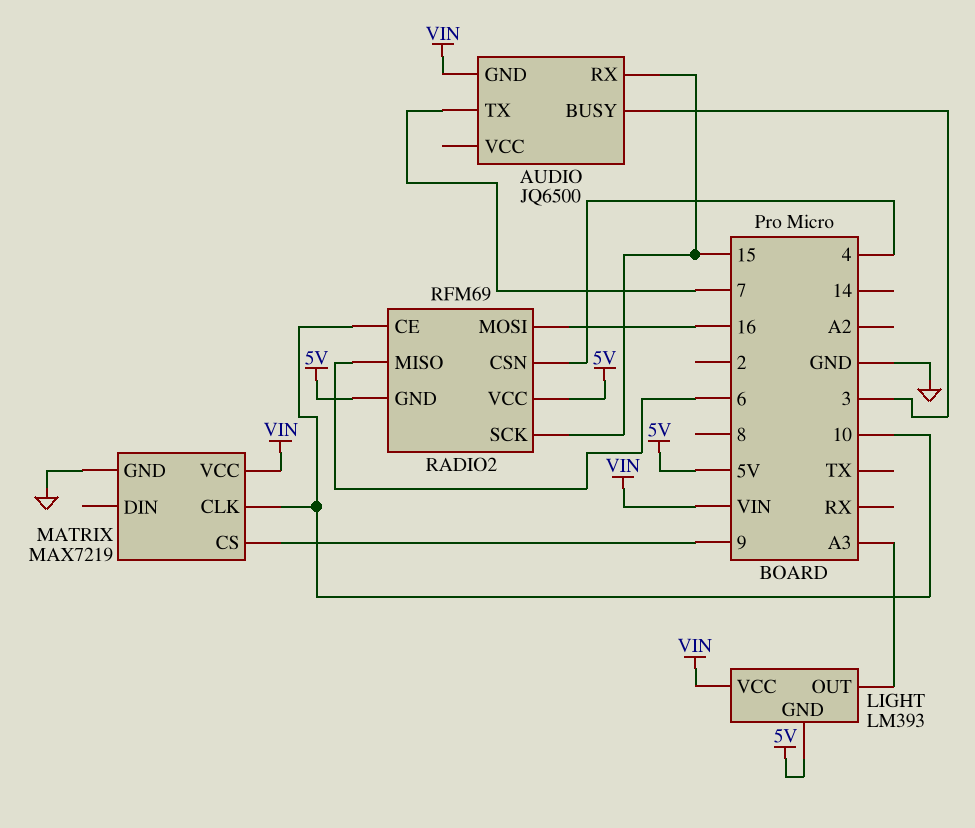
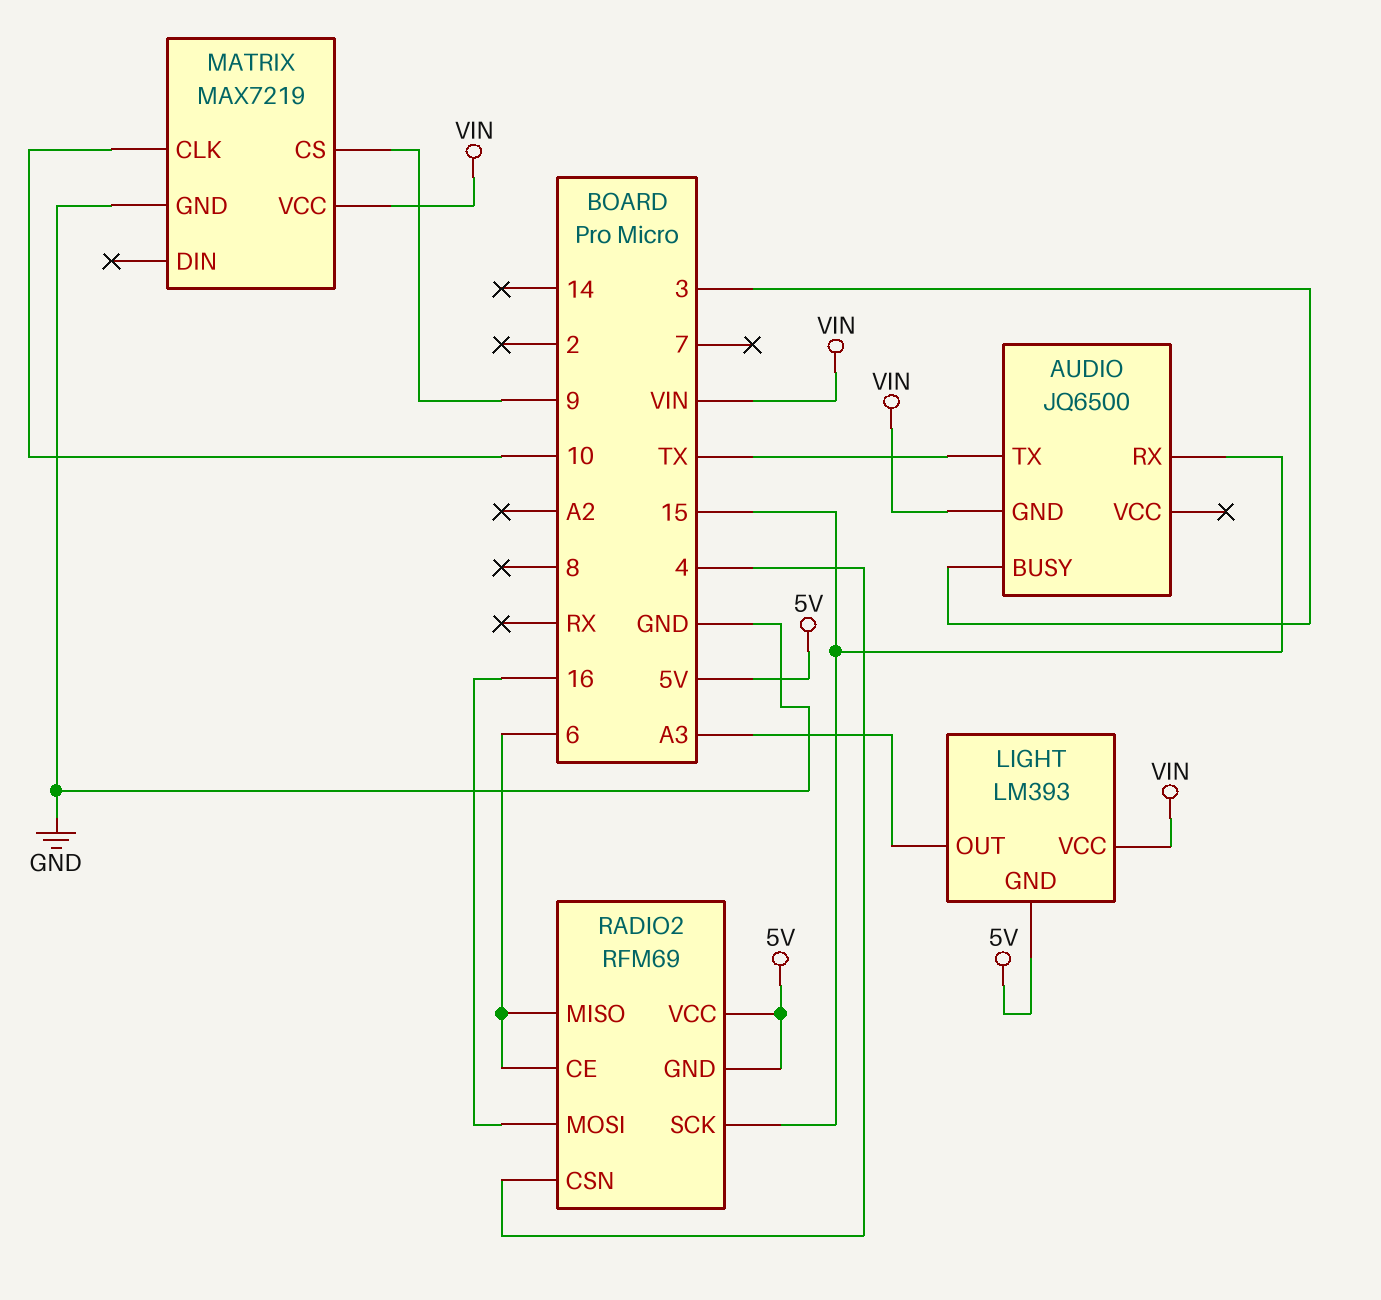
AUDIO pin TX: 7 -> TX
RADIO2 pin CE: 10 -> 6

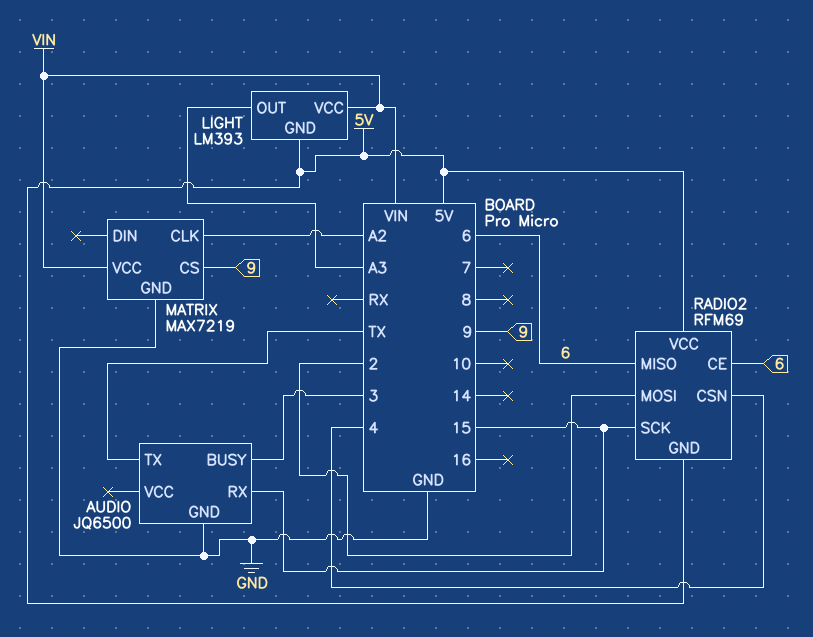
AUDIO pin GND: VIN -> GND
MATRIX pin CLK: 10 -> A2
RADIO2 pin MOSI: 16 -> 2

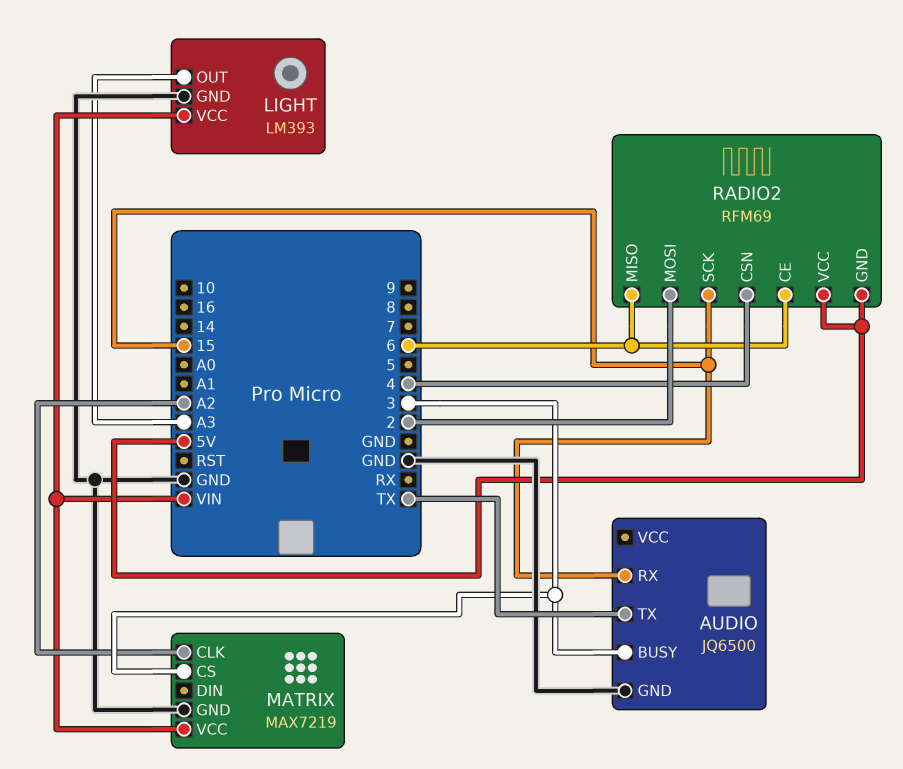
LIGHT pin GND: 5V -> GND
MATRIX pin CS: 9 -> 3

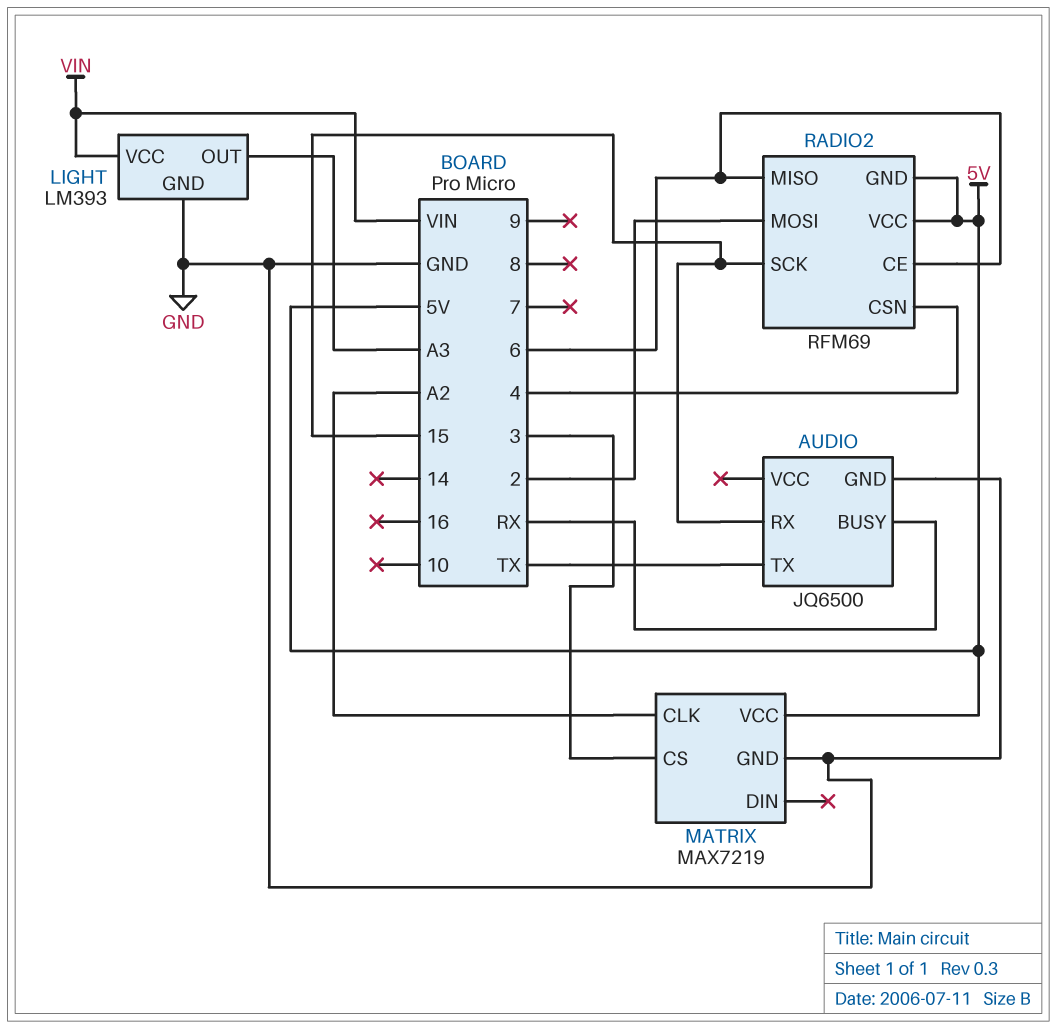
AUDIO pin BUSY: 3 -> RX
MATRIX pin VCC: VIN -> 5V

